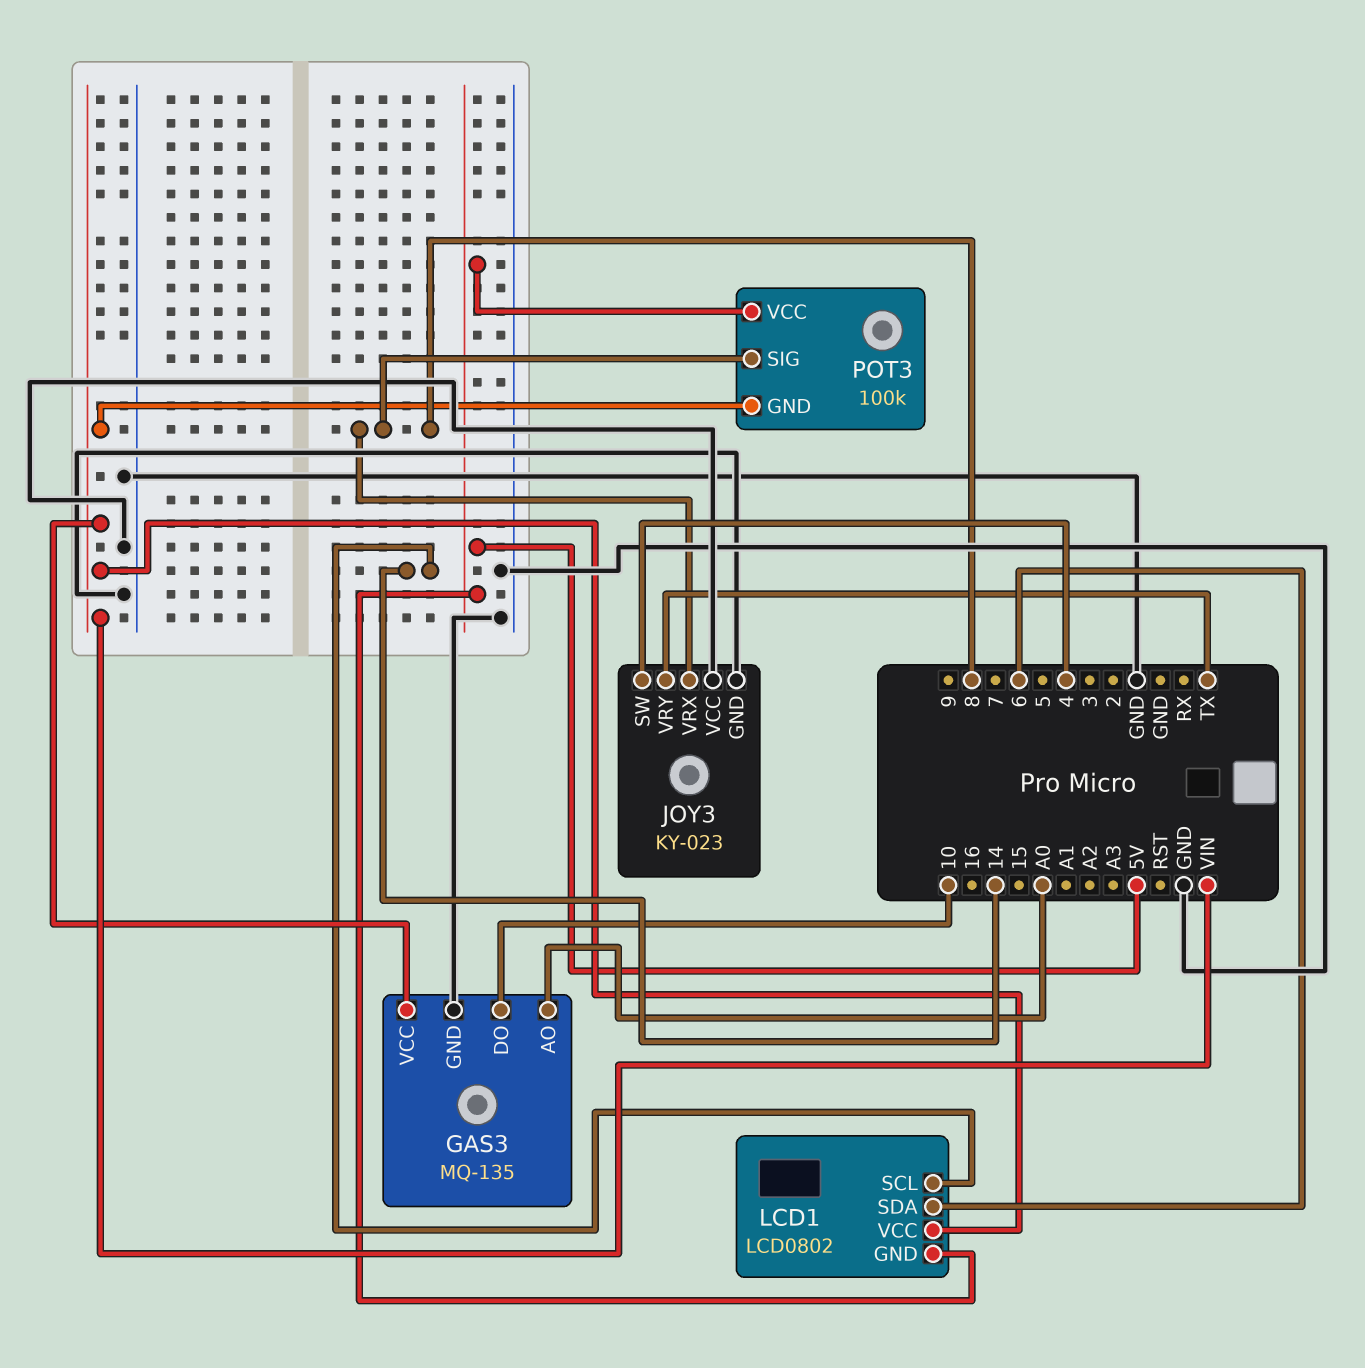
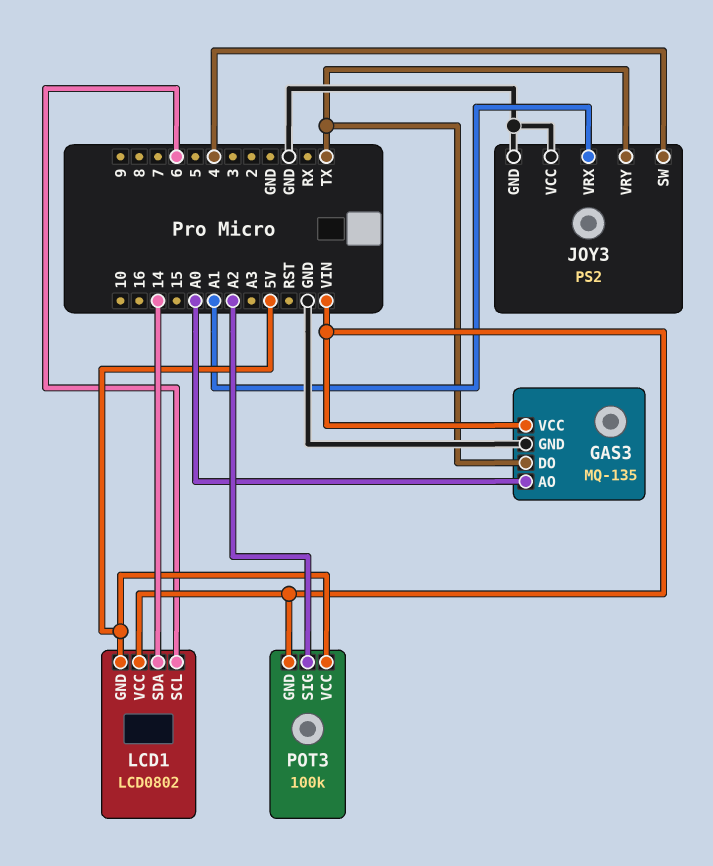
GAS3 pin DO: 10 -> TX
JOY3: KY-023 -> PS2
JOY3 pin VRX: 8 -> A1
LCD1 pin SCL: 14 -> 6
LCD1 pin SDA: 6 -> 14
POT3 pin SIG: 8 -> A2

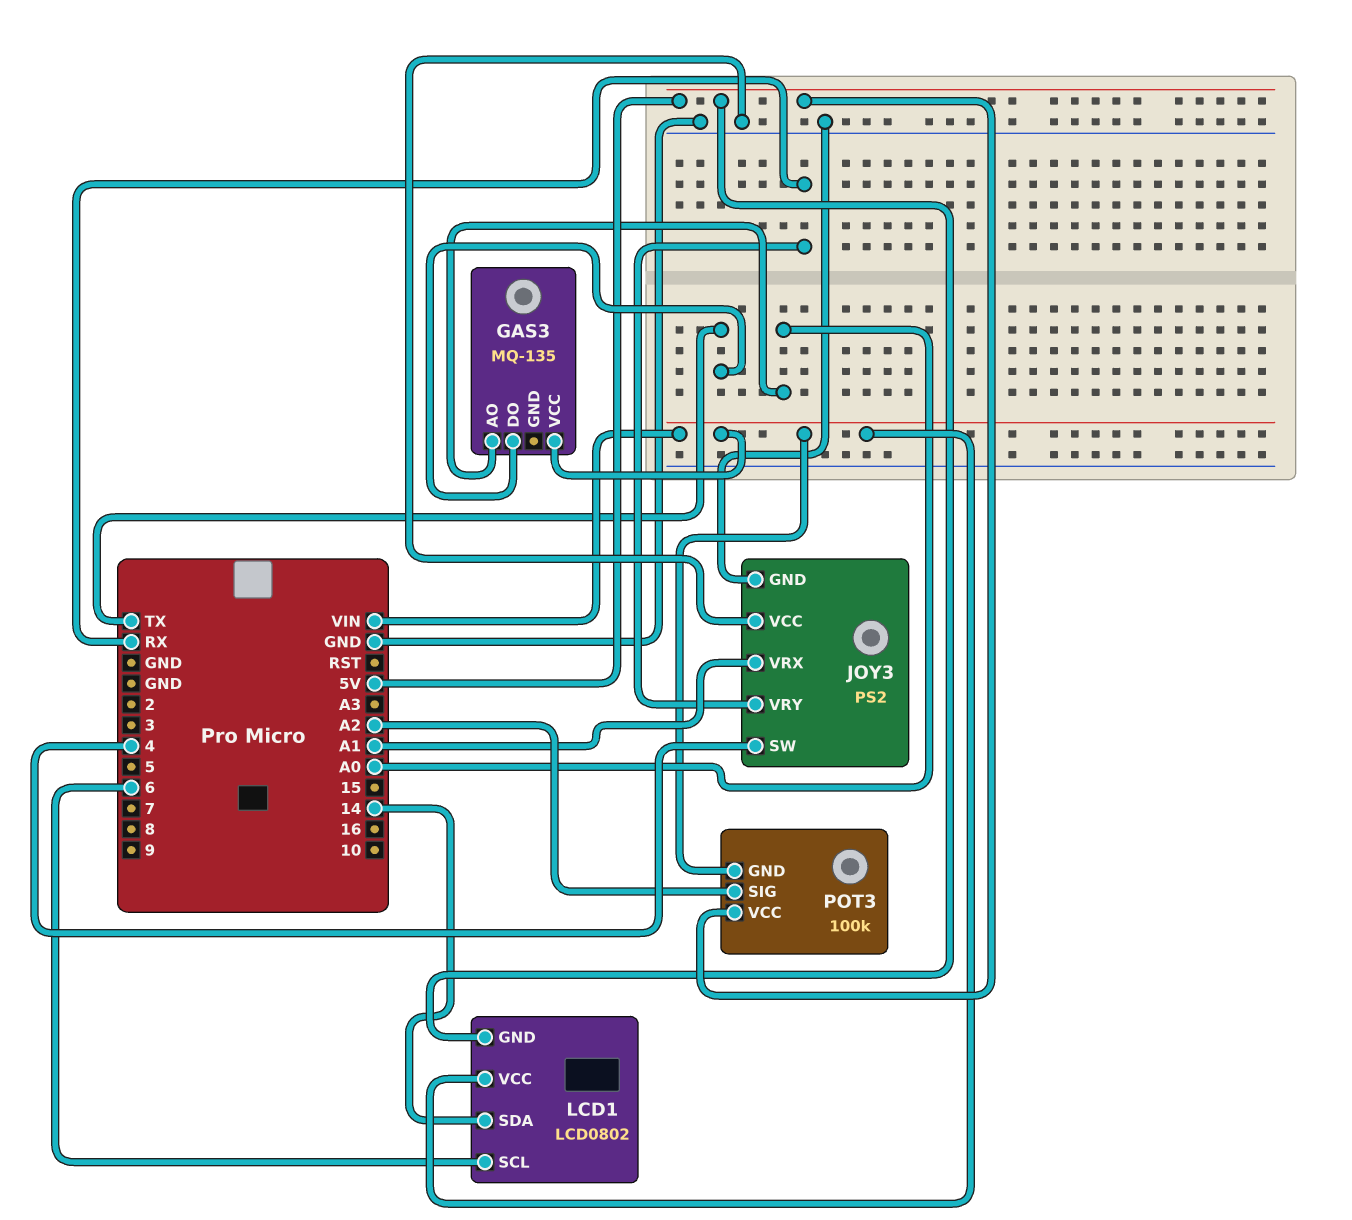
GAS3 pin GND: GND -> none
JOY3 pin VRY: TX -> RX

